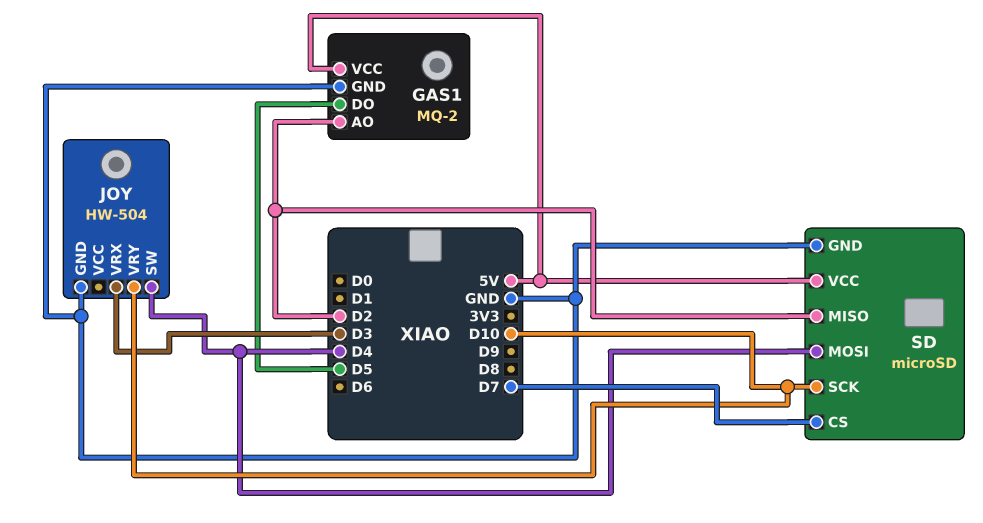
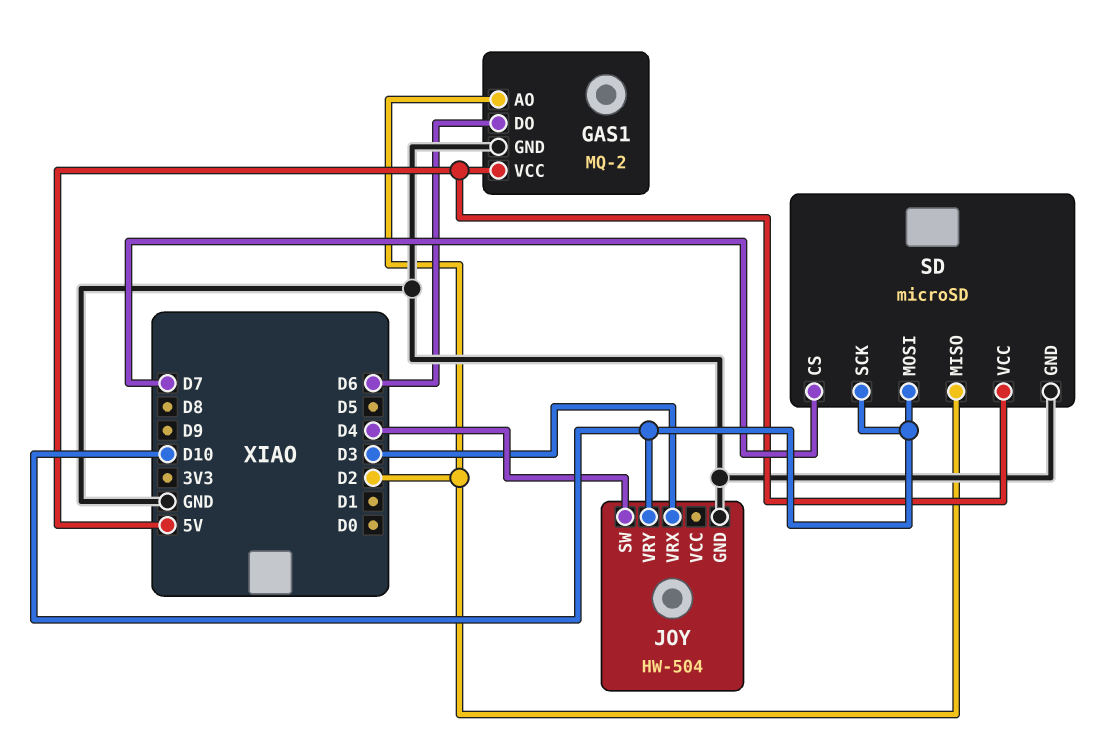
GAS1 pin DO: D5 -> D6
SD pin MOSI: D4 -> D10

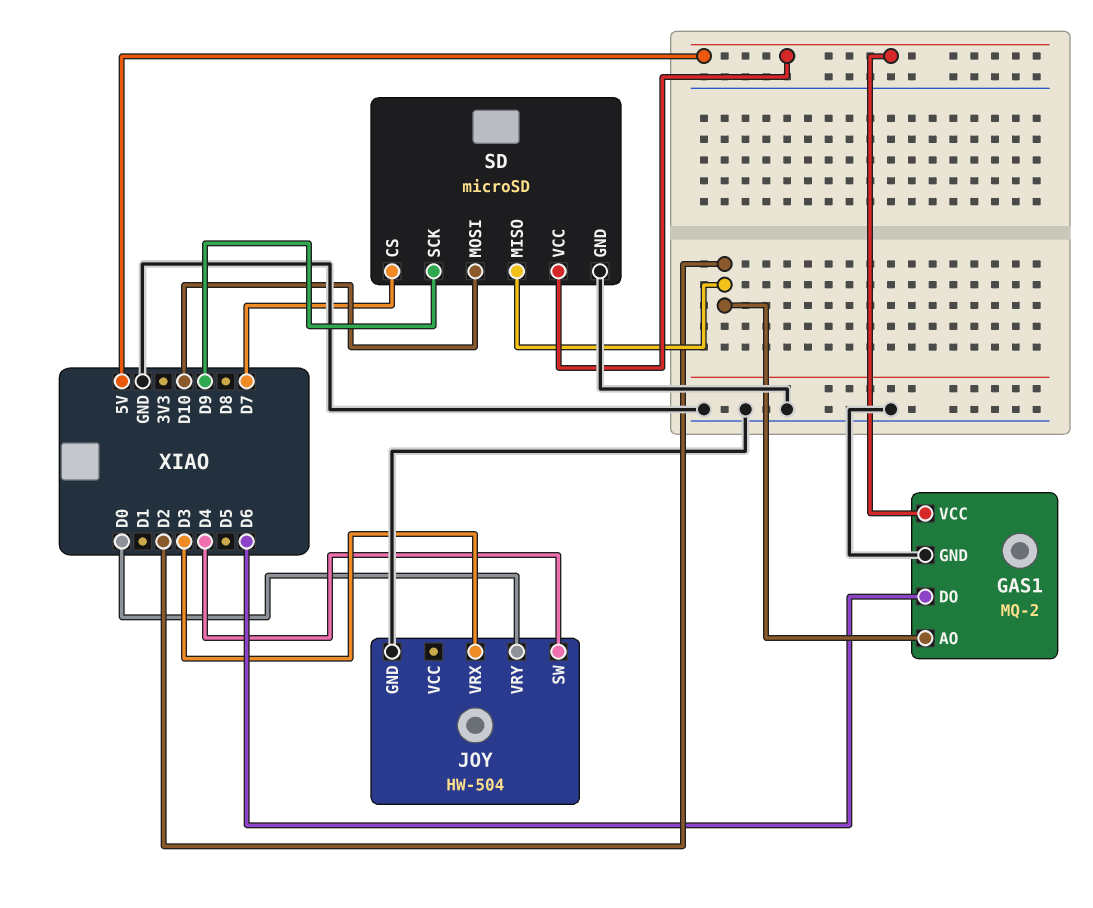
JOY pin VRY: D10 -> D0
SD pin SCK: D10 -> D9

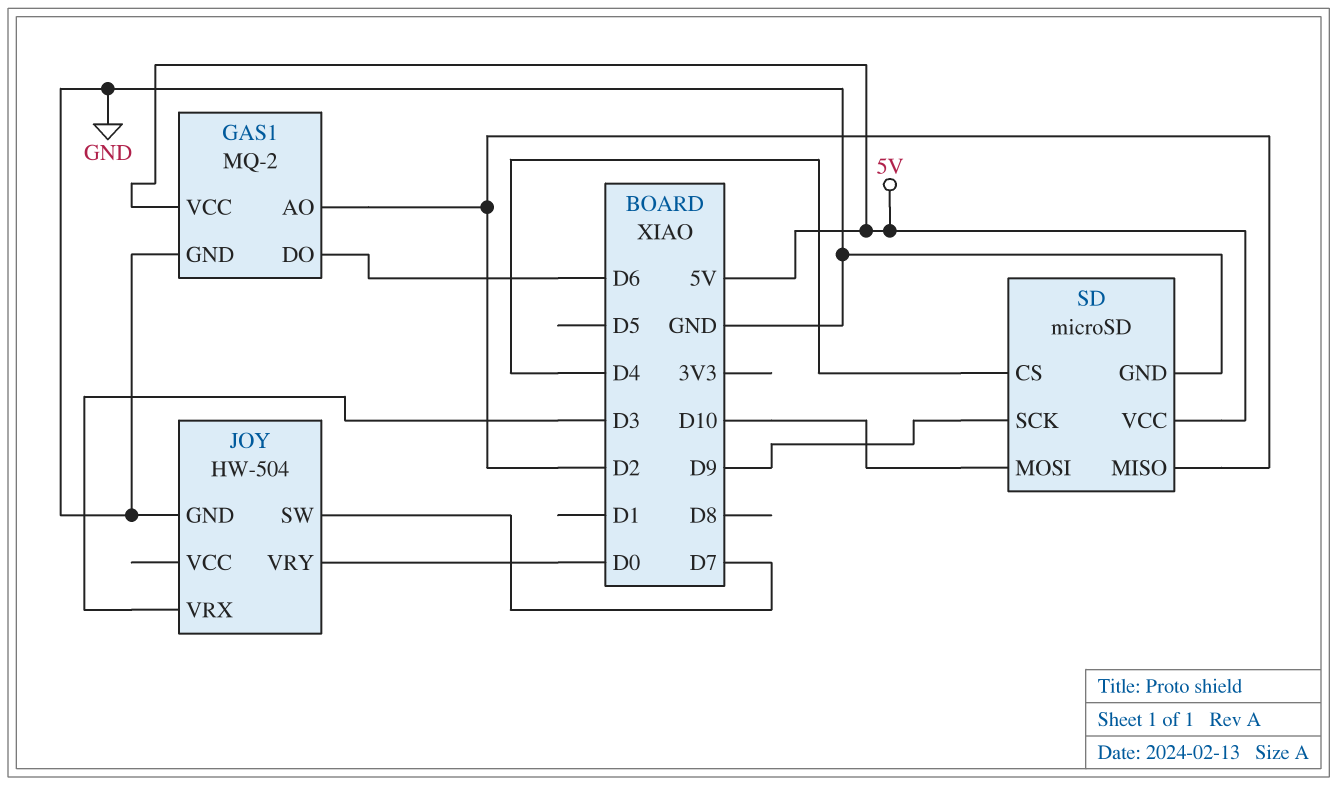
JOY pin SW: D4 -> D7
SD pin CS: D7 -> D4

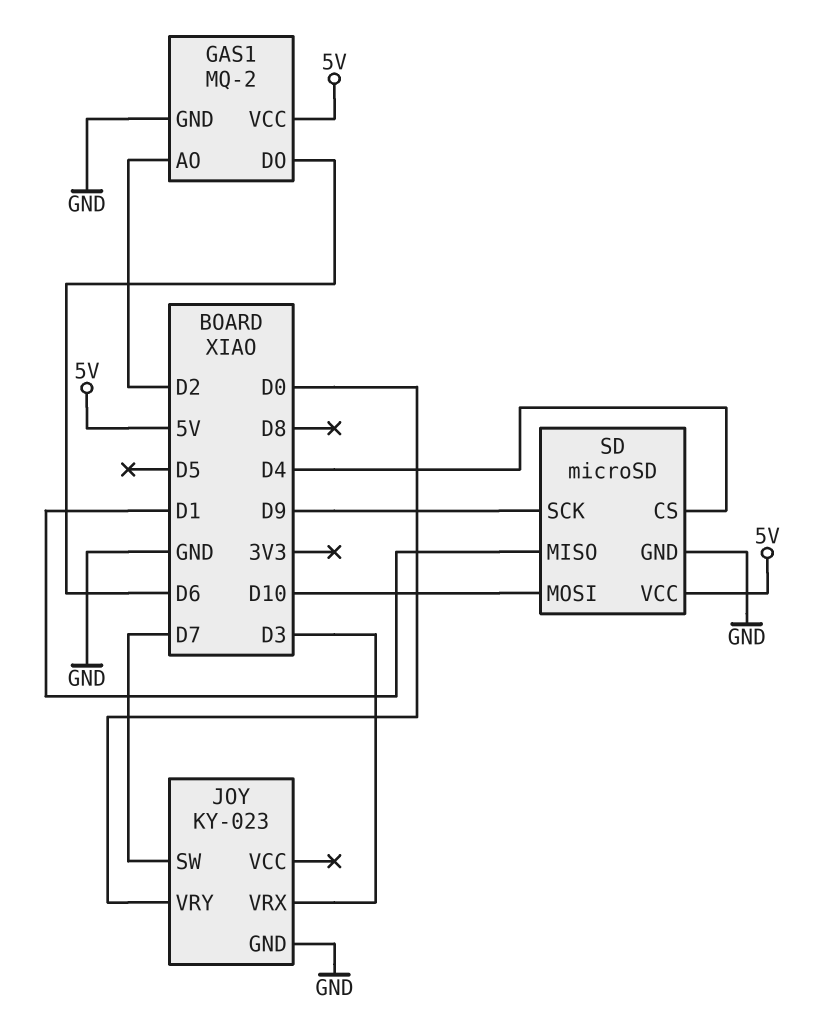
JOY: HW-504 -> KY-023
SD pin MISO: D2 -> D1

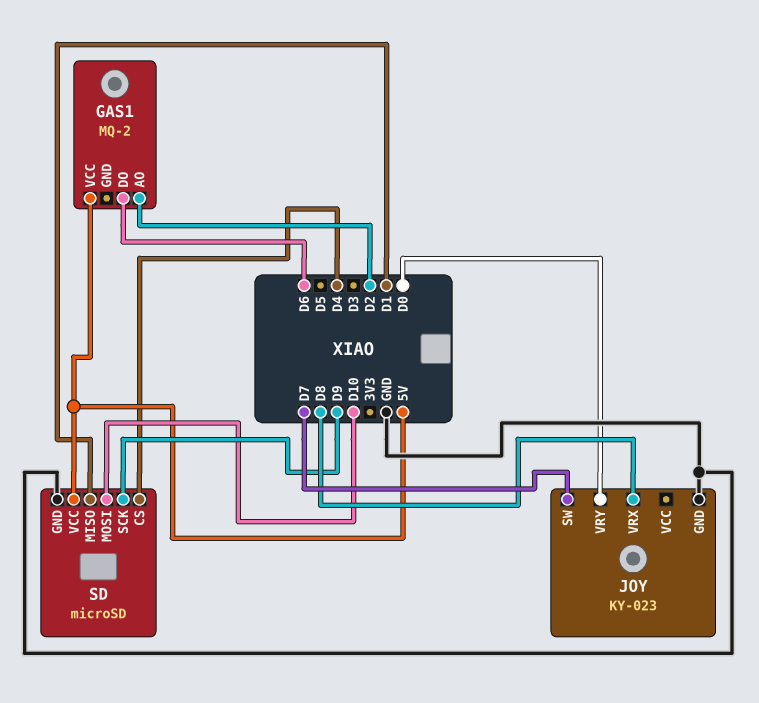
GAS1 pin GND: GND -> none
JOY pin VRX: D3 -> D8

